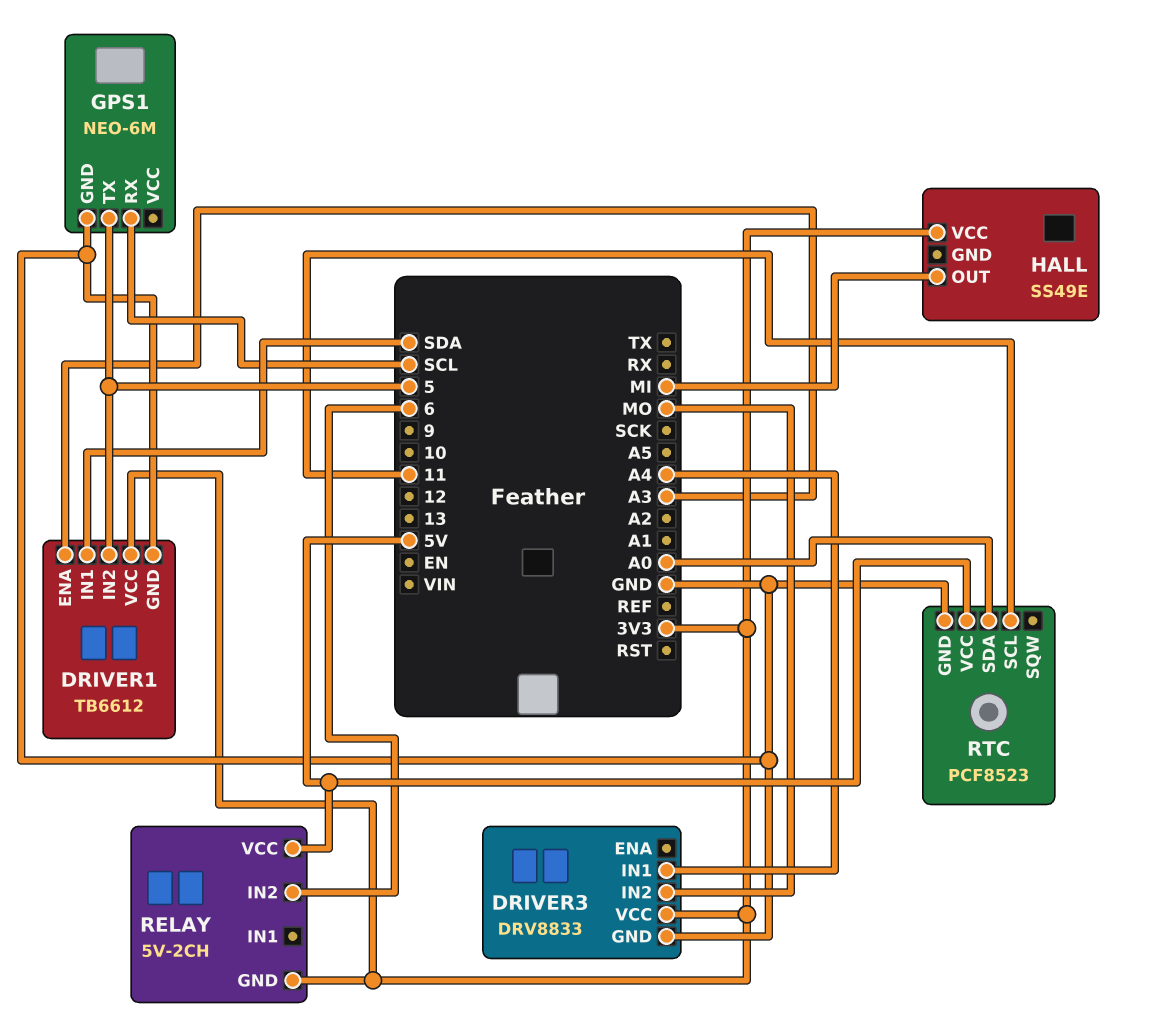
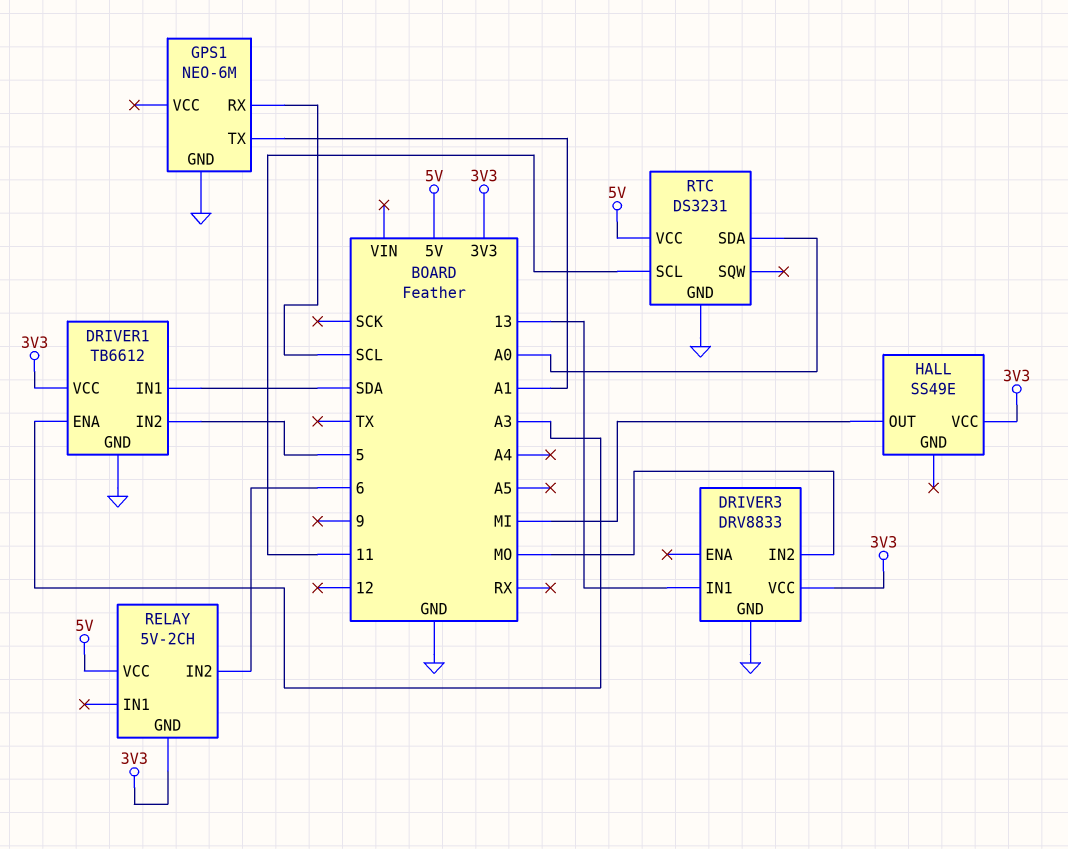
DRIVER3 pin IN1: A4 -> 13
GPS1 pin TX: 5 -> A1
RTC: PCF8523 -> DS3231

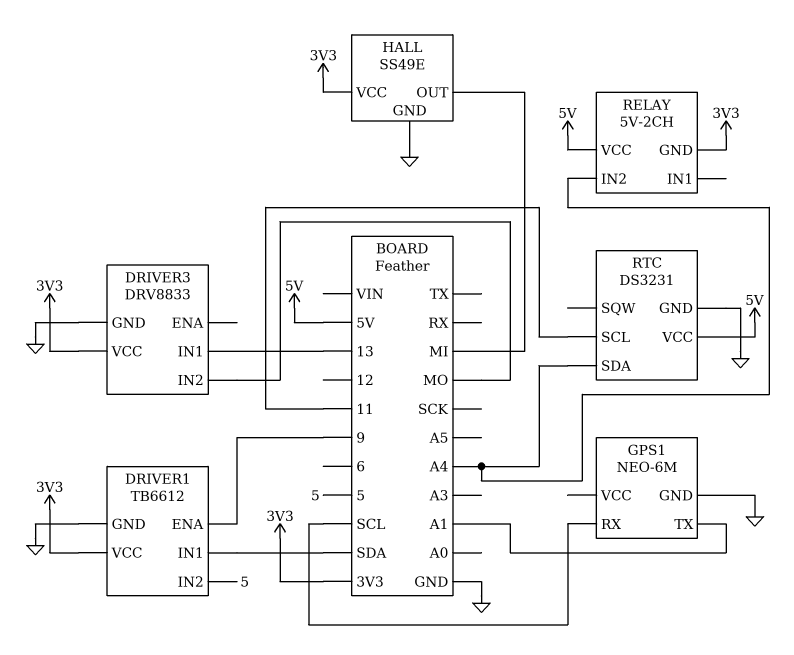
DRIVER1 pin ENA: A3 -> 9
HALL pin GND: none -> GND
RELAY pin IN2: 6 -> A4
RTC pin SDA: A0 -> A4

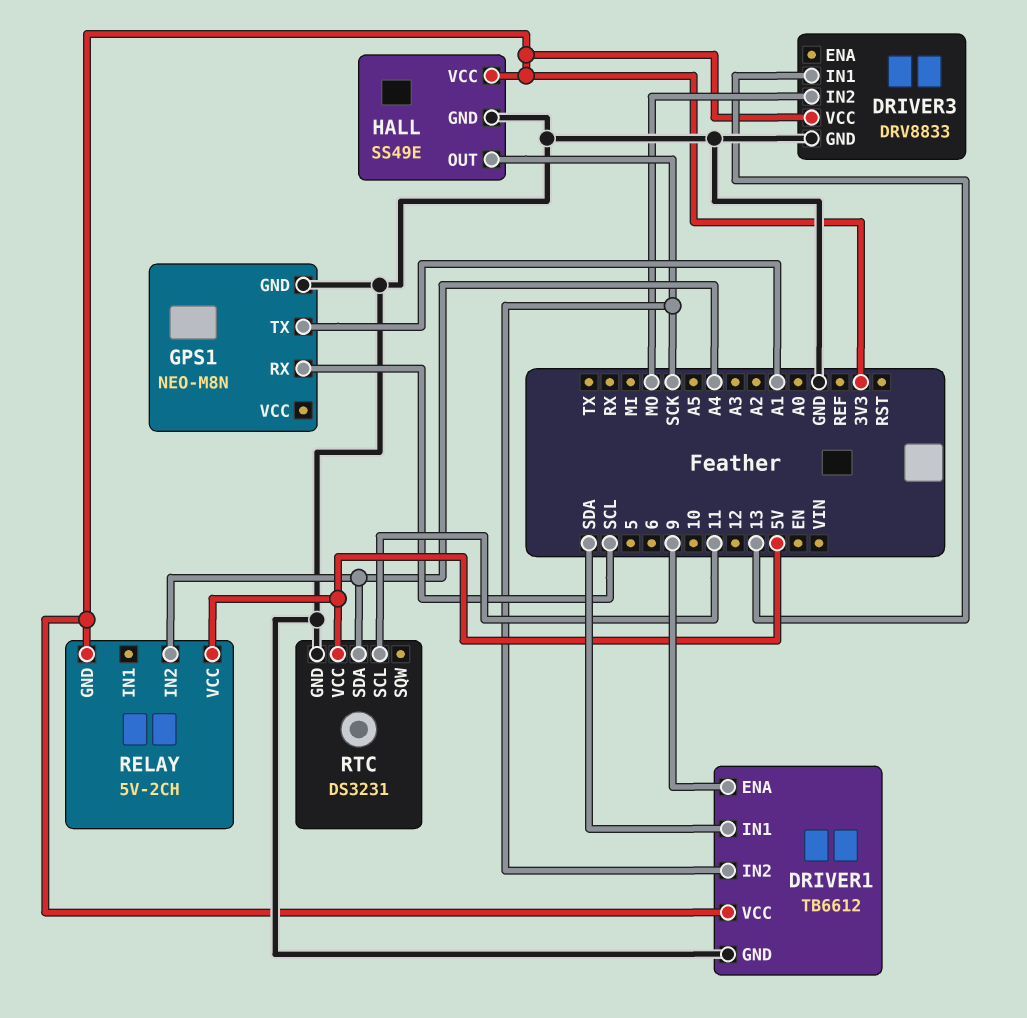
DRIVER1 pin IN2: 5 -> SCK
GPS1: NEO-6M -> NEO-M8N
HALL pin OUT: MI -> SCK

